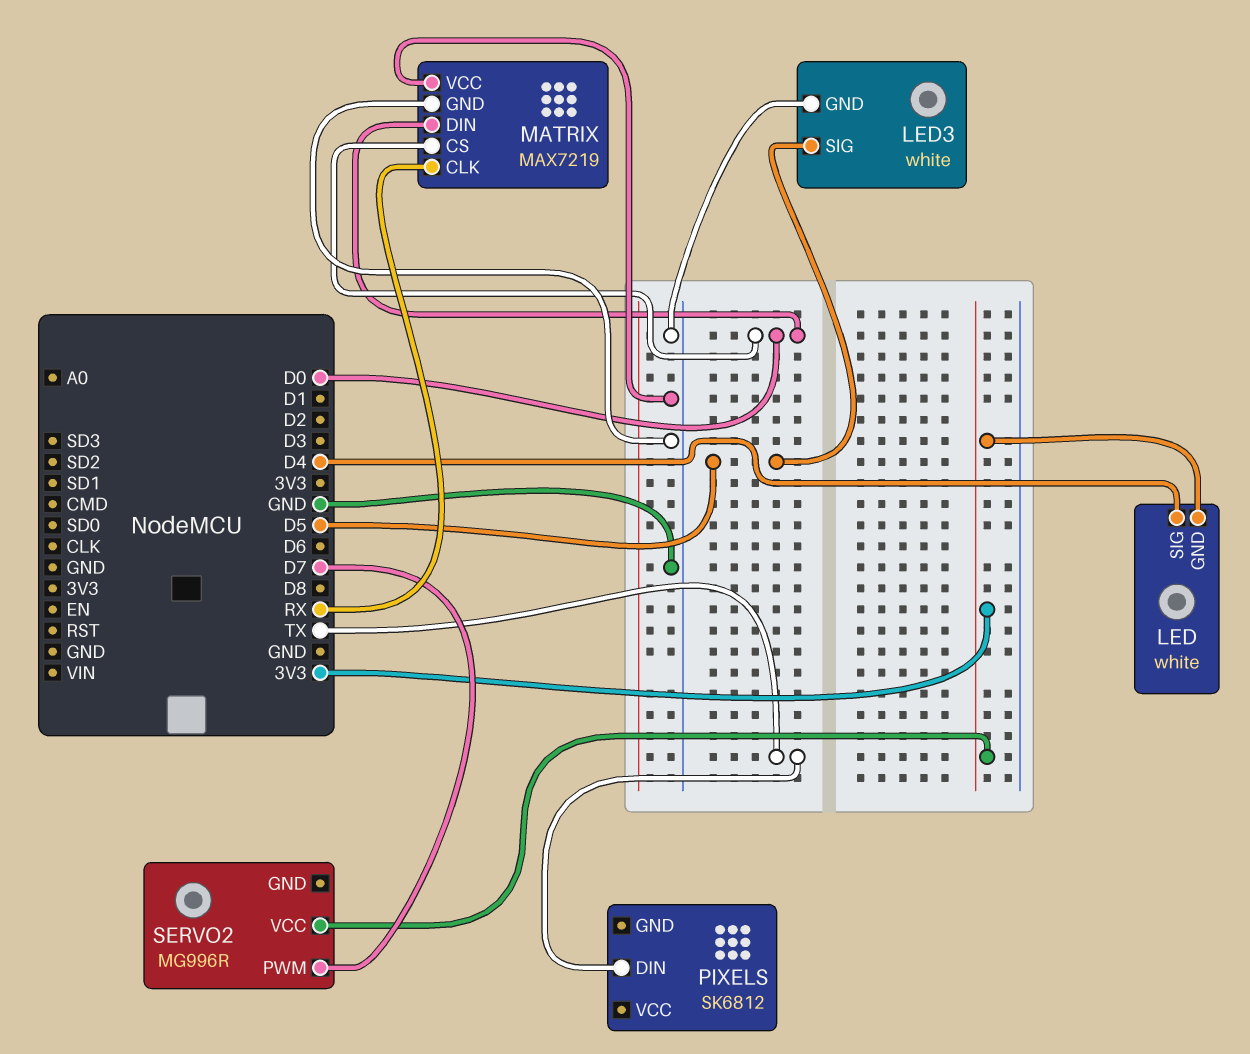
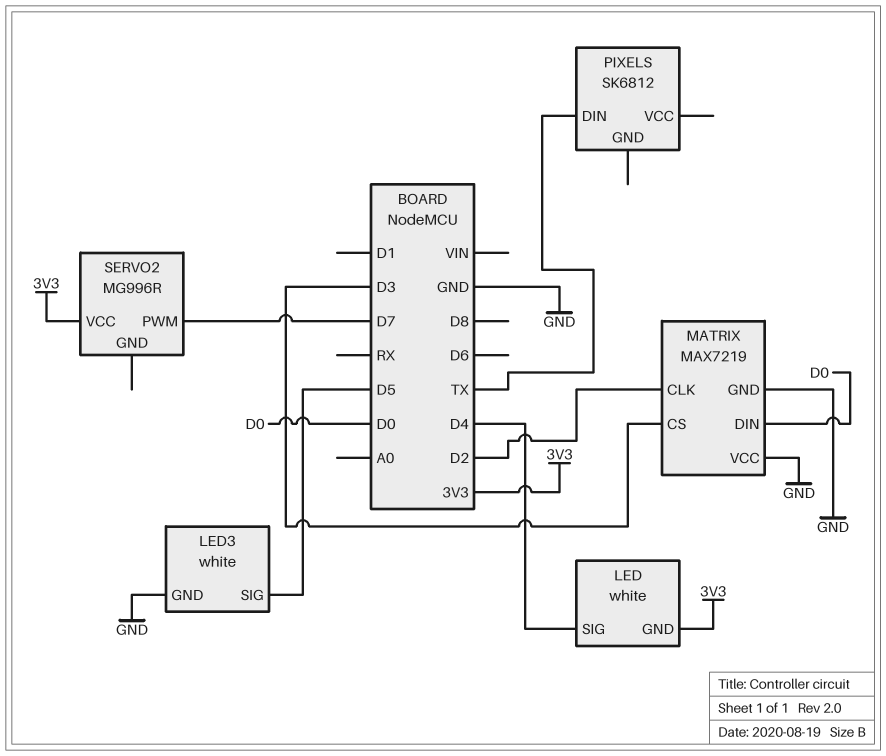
MATRIX pin CLK: RX -> D2
MATRIX pin CS: D0 -> D3

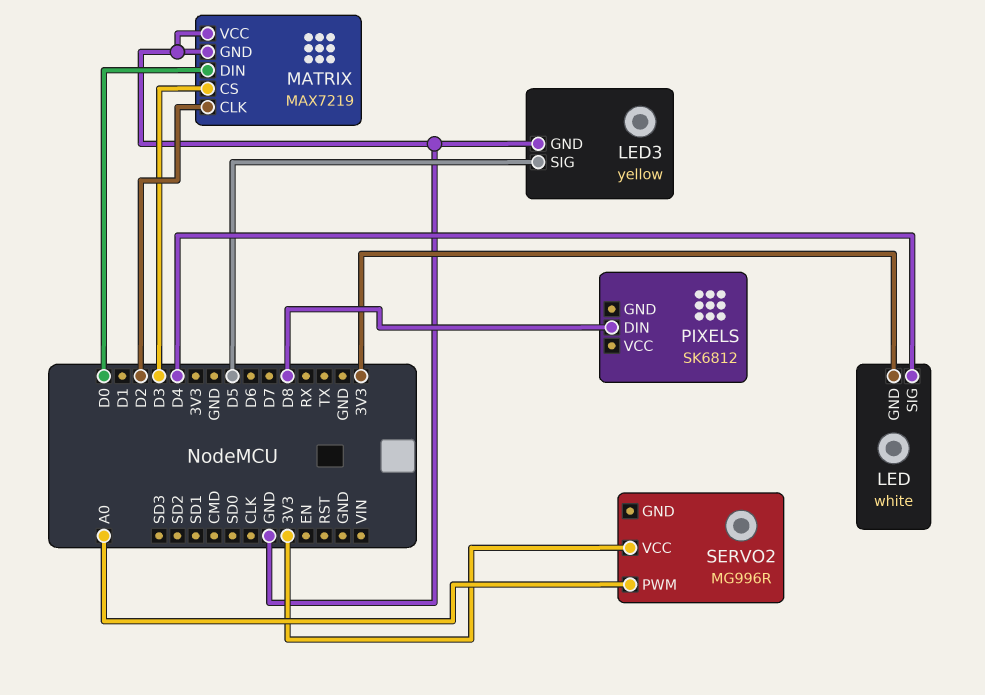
LED3: white -> yellow
PIXELS pin DIN: TX -> D8
SERVO2 pin PWM: D7 -> A0

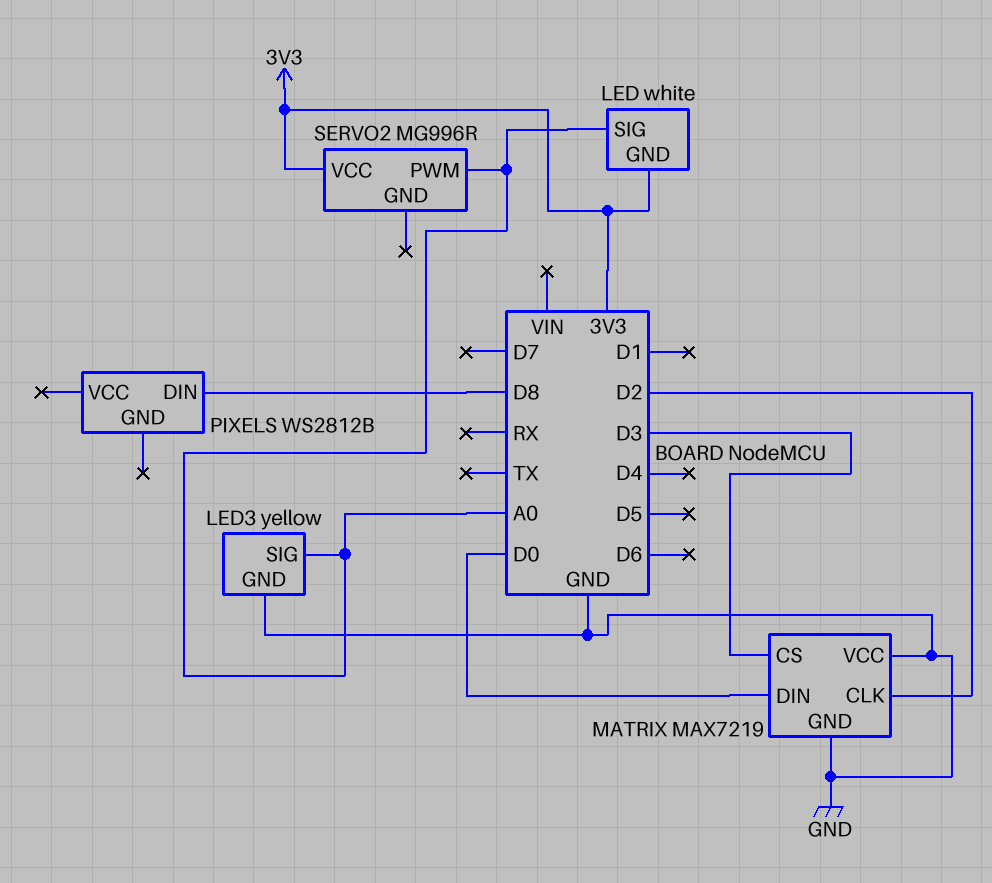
LED pin SIG: D4 -> A0
LED3 pin SIG: D5 -> A0
PIXELS: SK6812 -> WS2812B

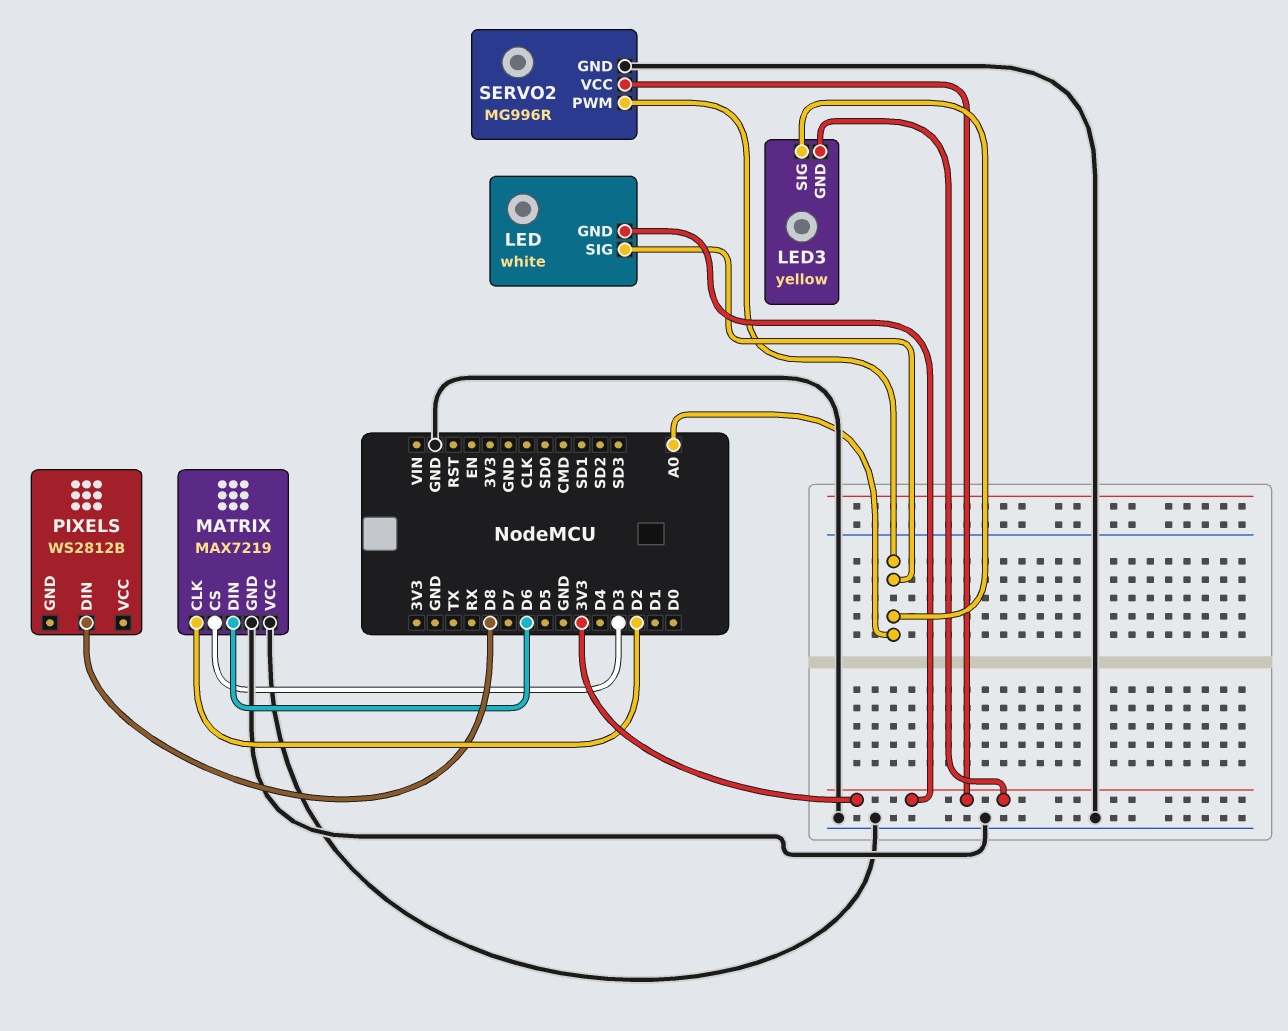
LED3 pin GND: GND -> 3V3
MATRIX pin DIN: D0 -> D6
SERVO2 pin GND: none -> GND

